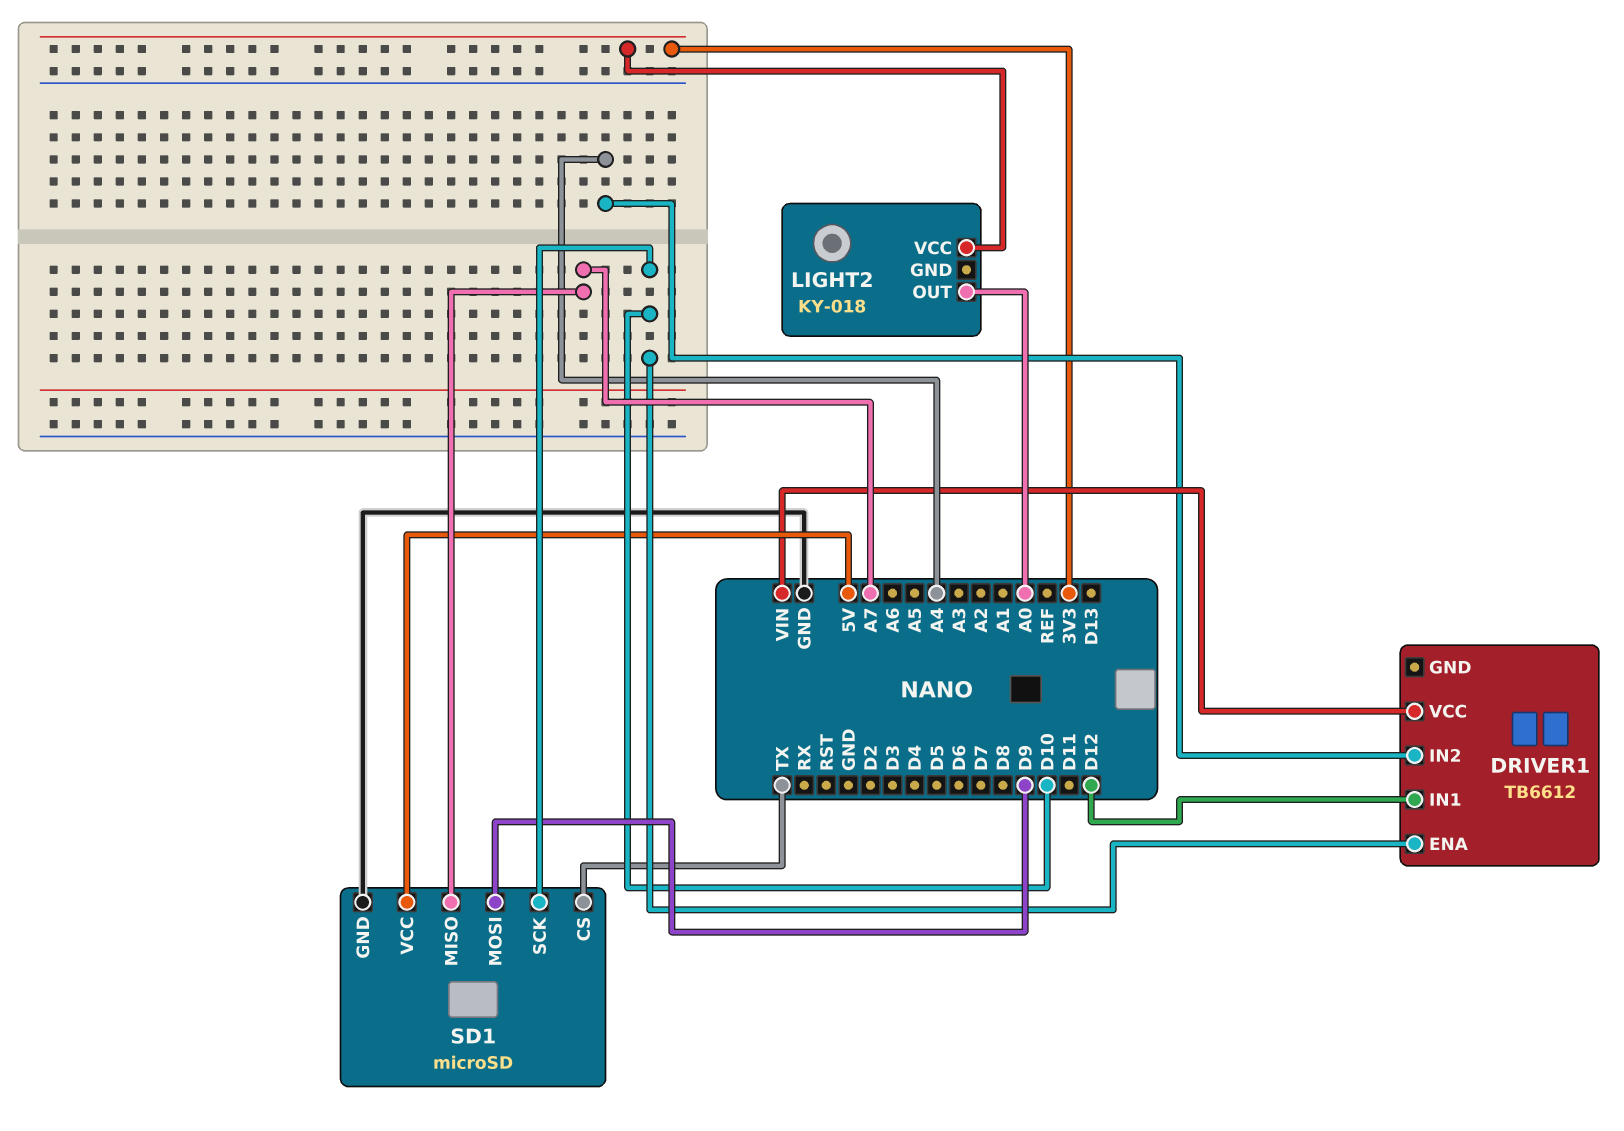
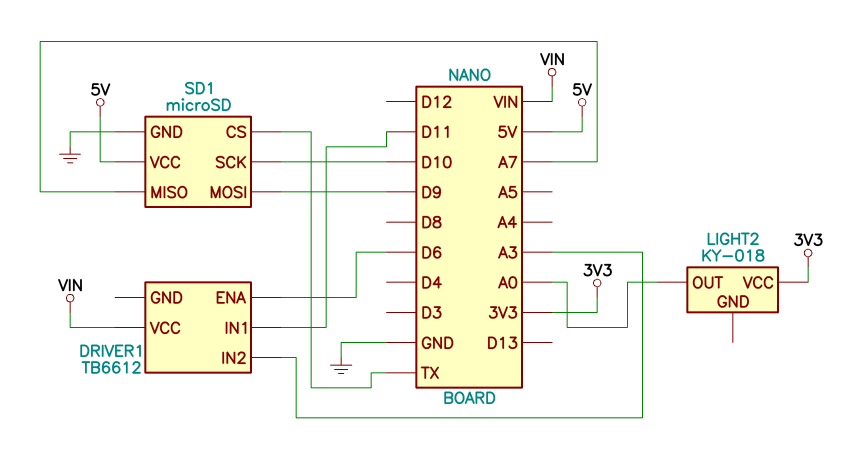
DRIVER1 pin ENA: D10 -> D6
DRIVER1 pin IN1: D12 -> D11
DRIVER1 pin IN2: A4 -> A3

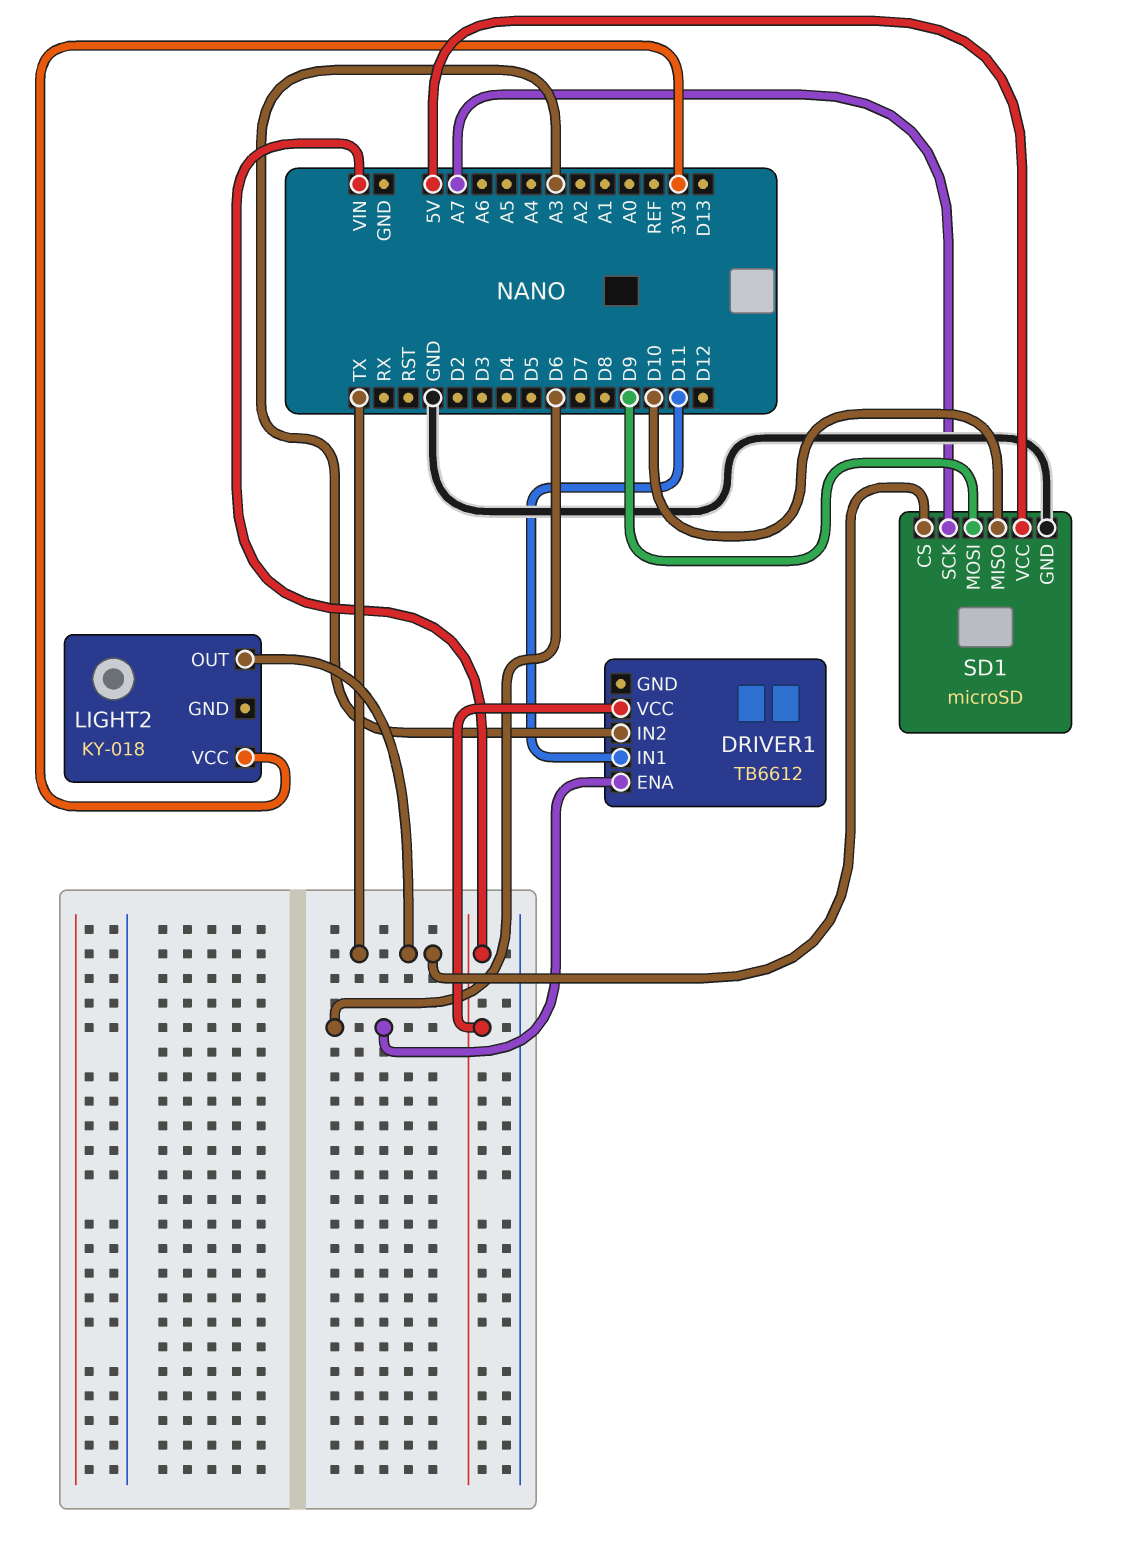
LIGHT2 pin OUT: A0 -> TX
SD1 pin MISO: A7 -> D10
SD1 pin SCK: D10 -> A7

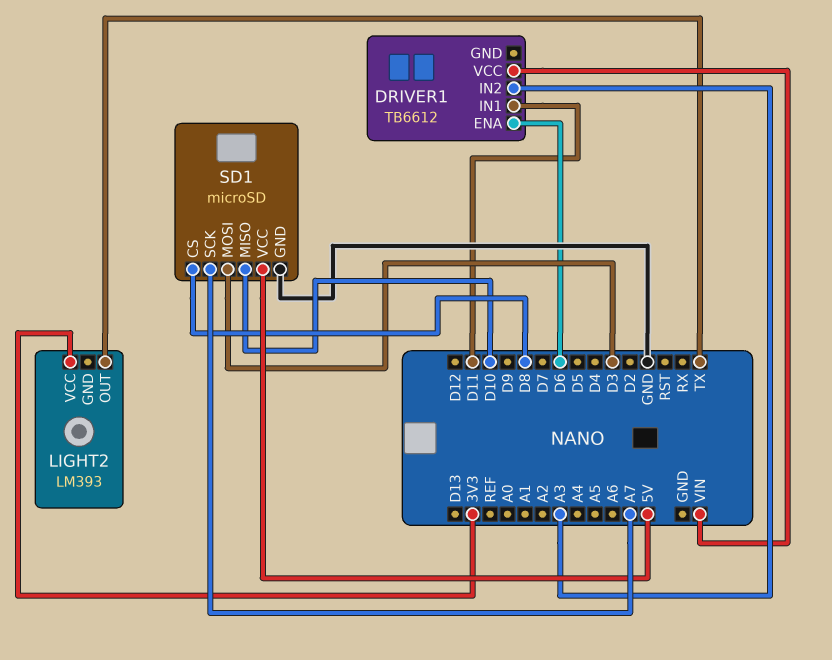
LIGHT2: KY-018 -> LM393
SD1 pin CS: TX -> D8
SD1 pin MOSI: D9 -> D3

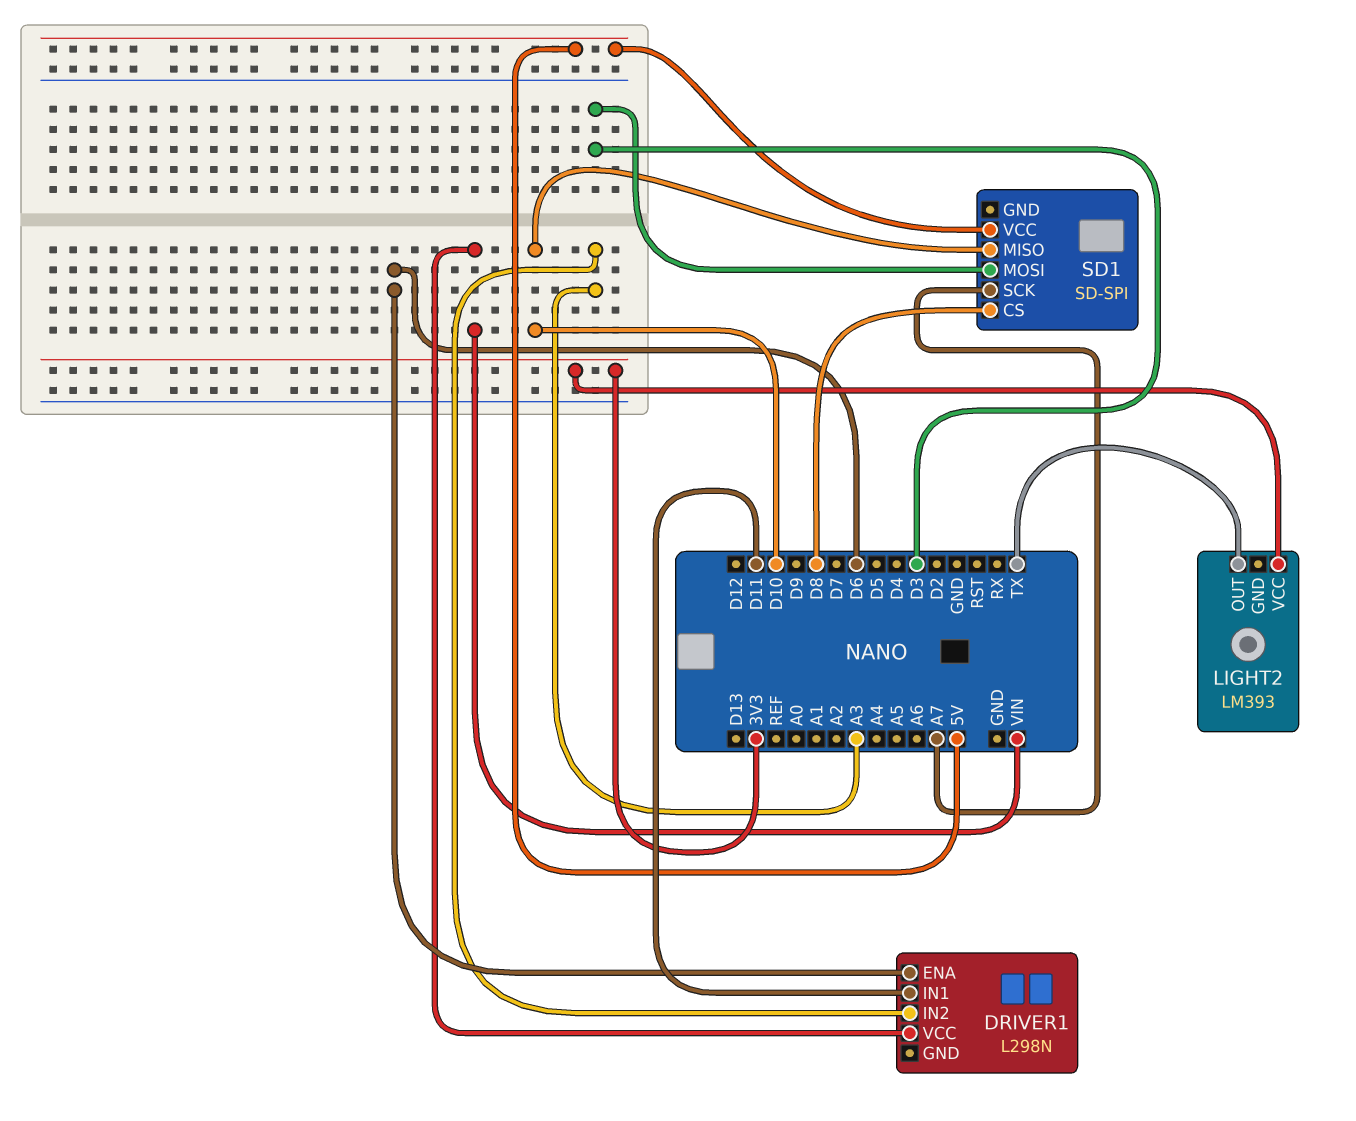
DRIVER1: TB6612 -> L298N
SD1: microSD -> SD-SPI
SD1 pin GND: GND -> none

